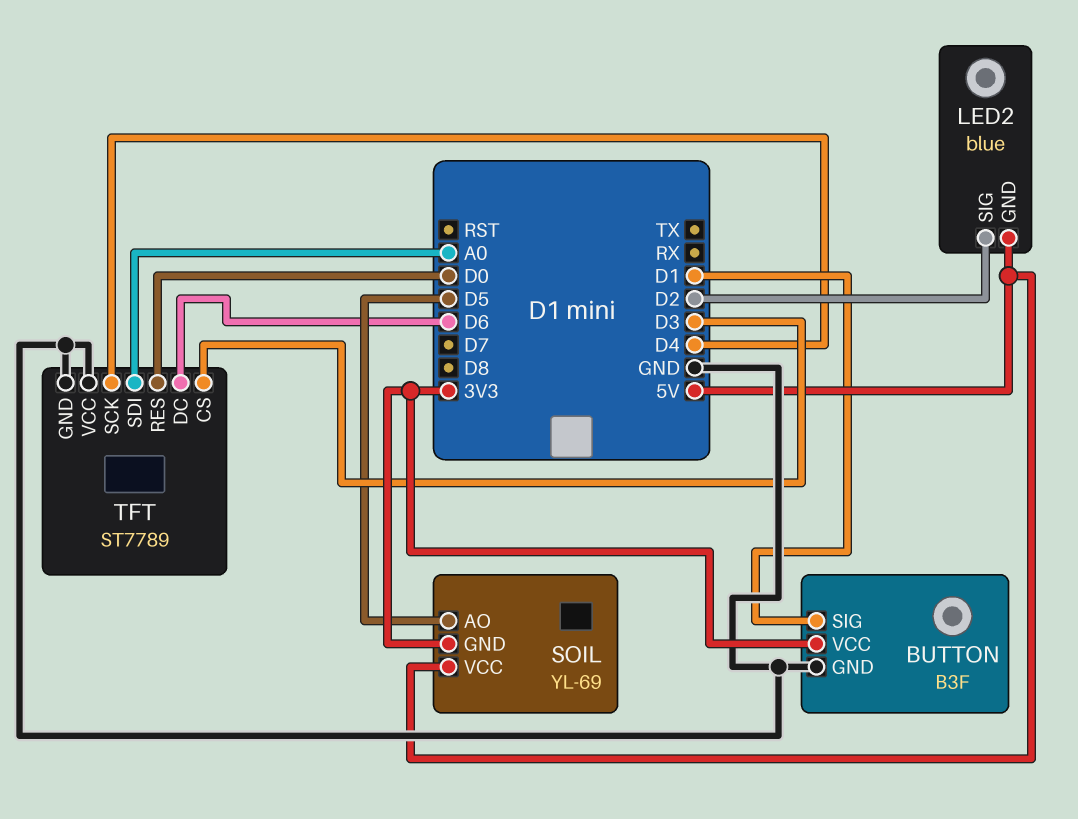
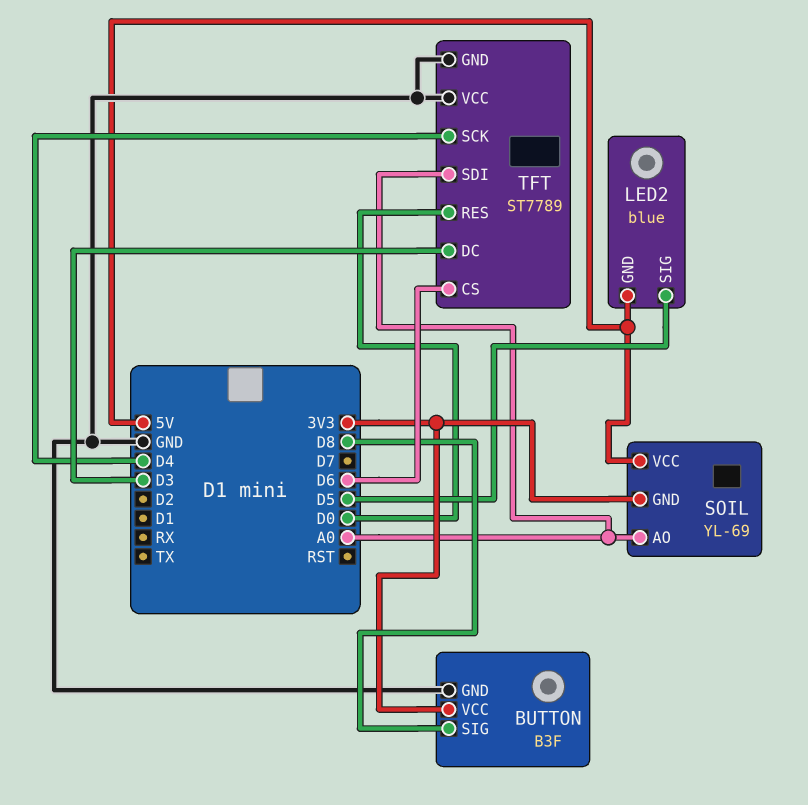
BUTTON pin SIG: D1 -> D8
LED2 pin SIG: D2 -> D5
SOIL pin AO: D5 -> A0
TFT pin CS: D3 -> D6
TFT pin DC: D6 -> D3

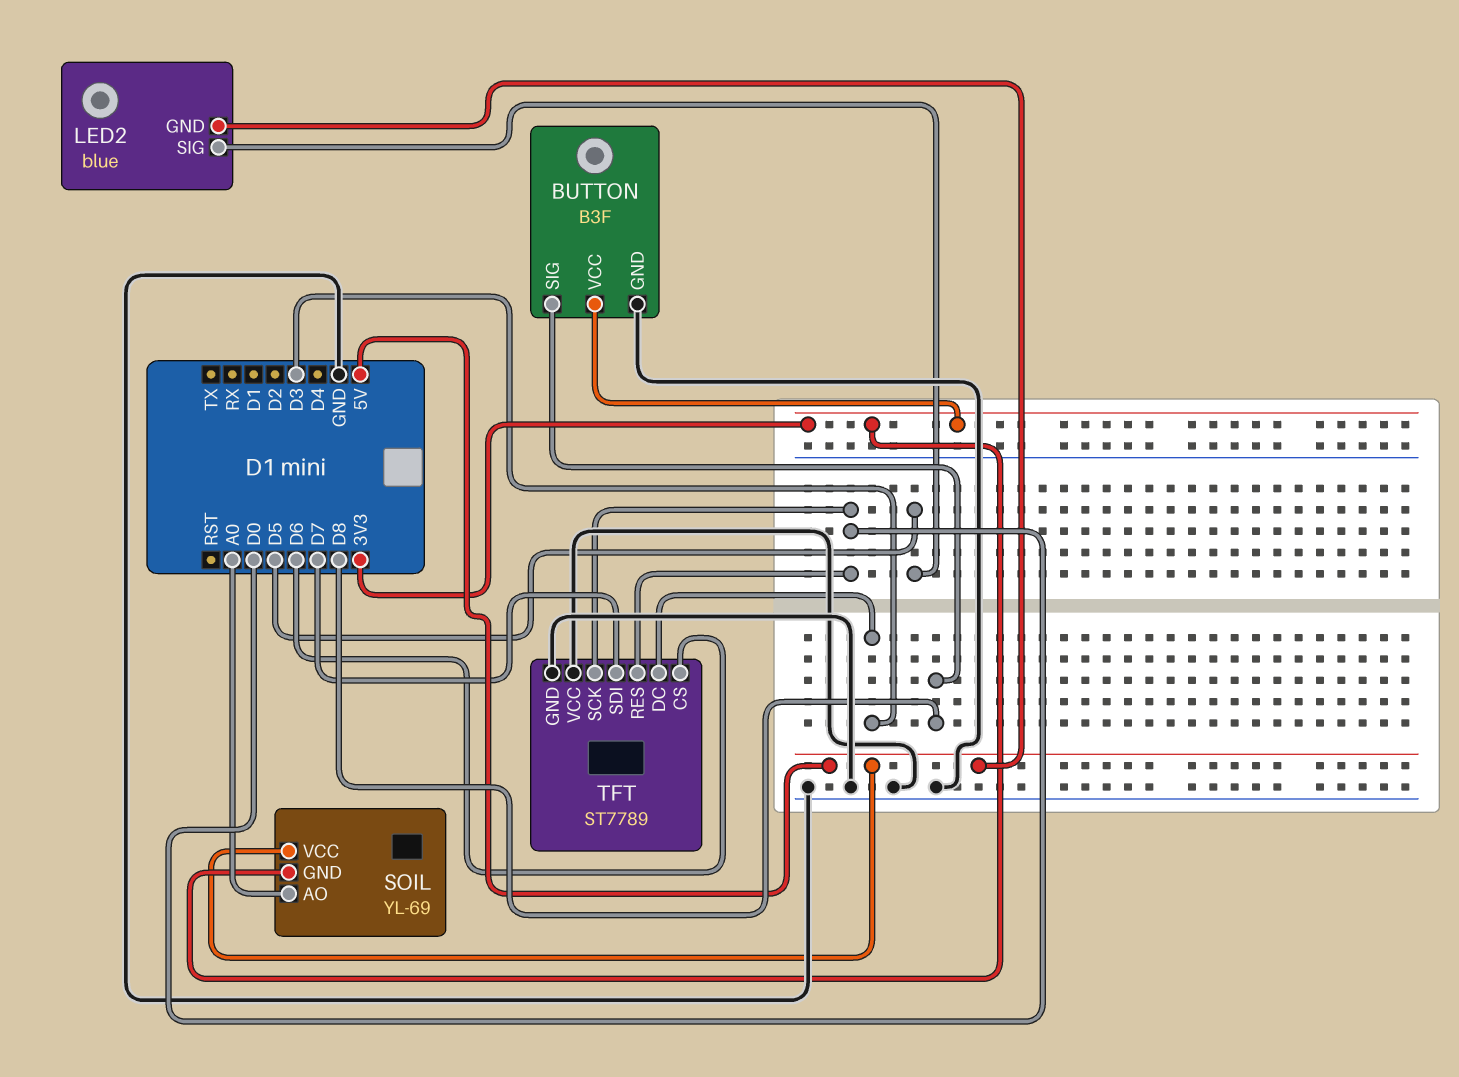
TFT pin SCK: D4 -> D0
TFT pin SDI: A0 -> D7

